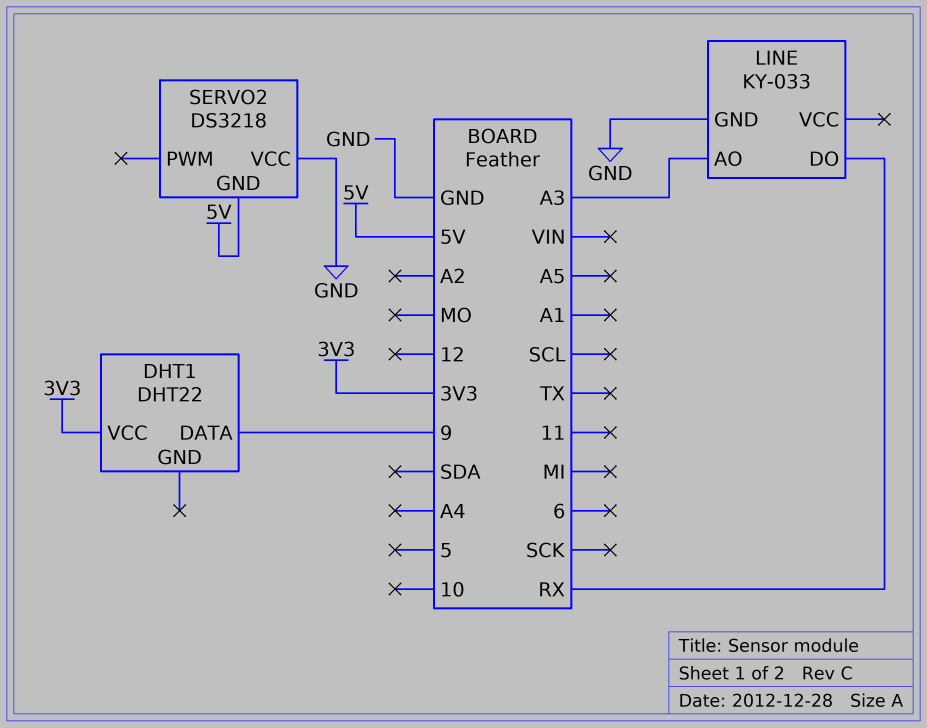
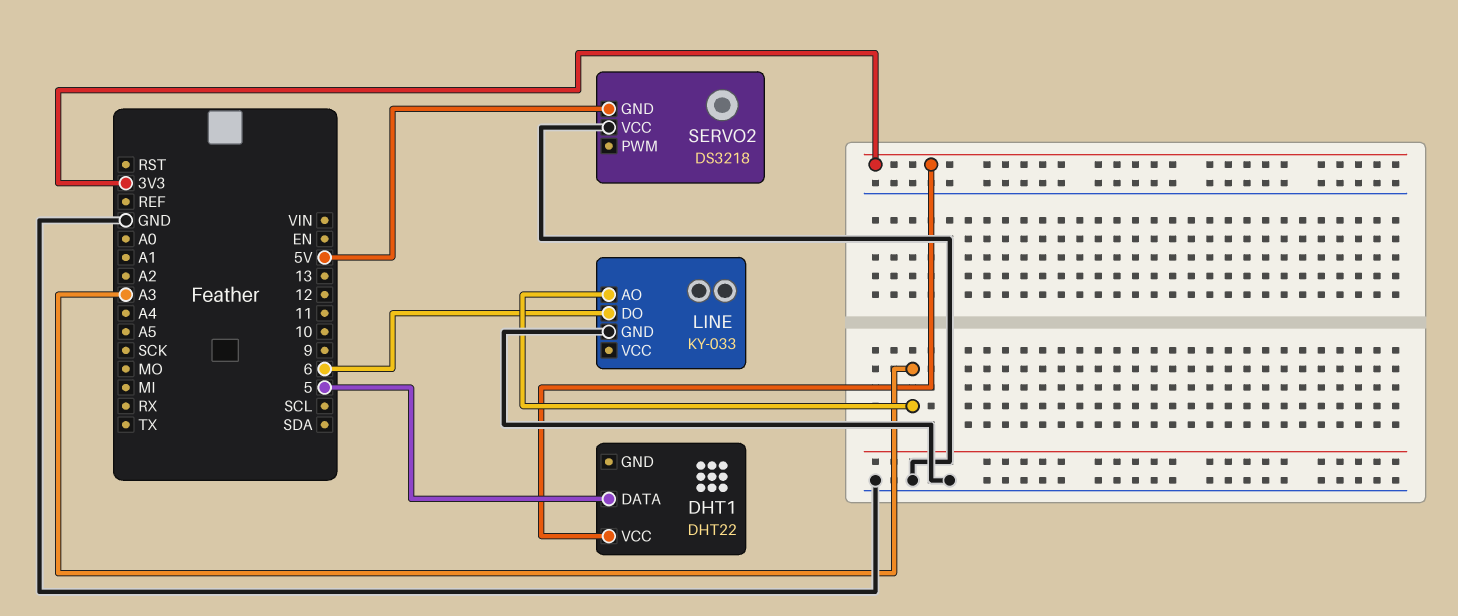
DHT1 pin DATA: 9 -> 5
LINE pin DO: RX -> 6

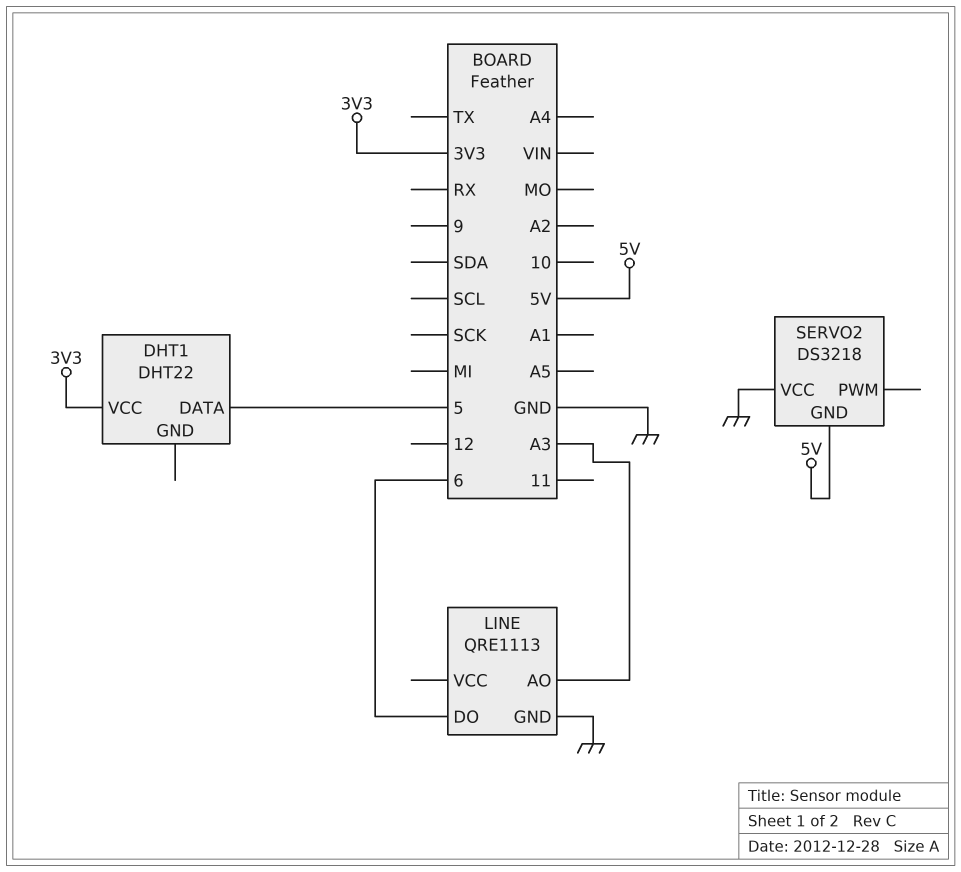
LINE: KY-033 -> QRE1113

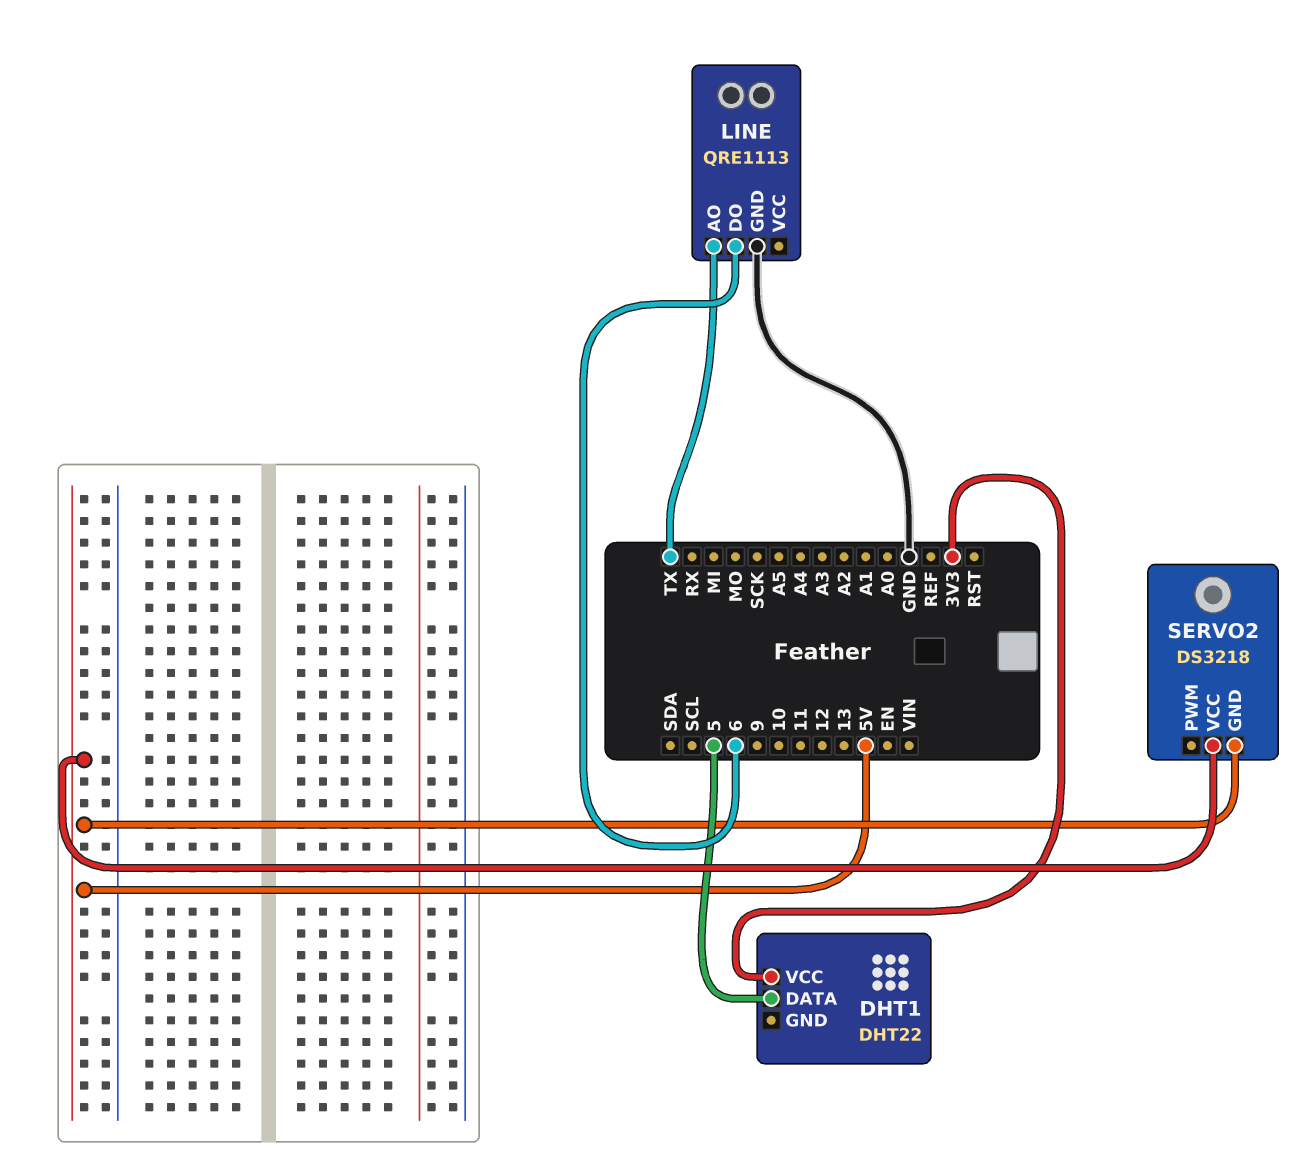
LINE pin AO: A3 -> TX
SERVO2 pin VCC: GND -> 5V

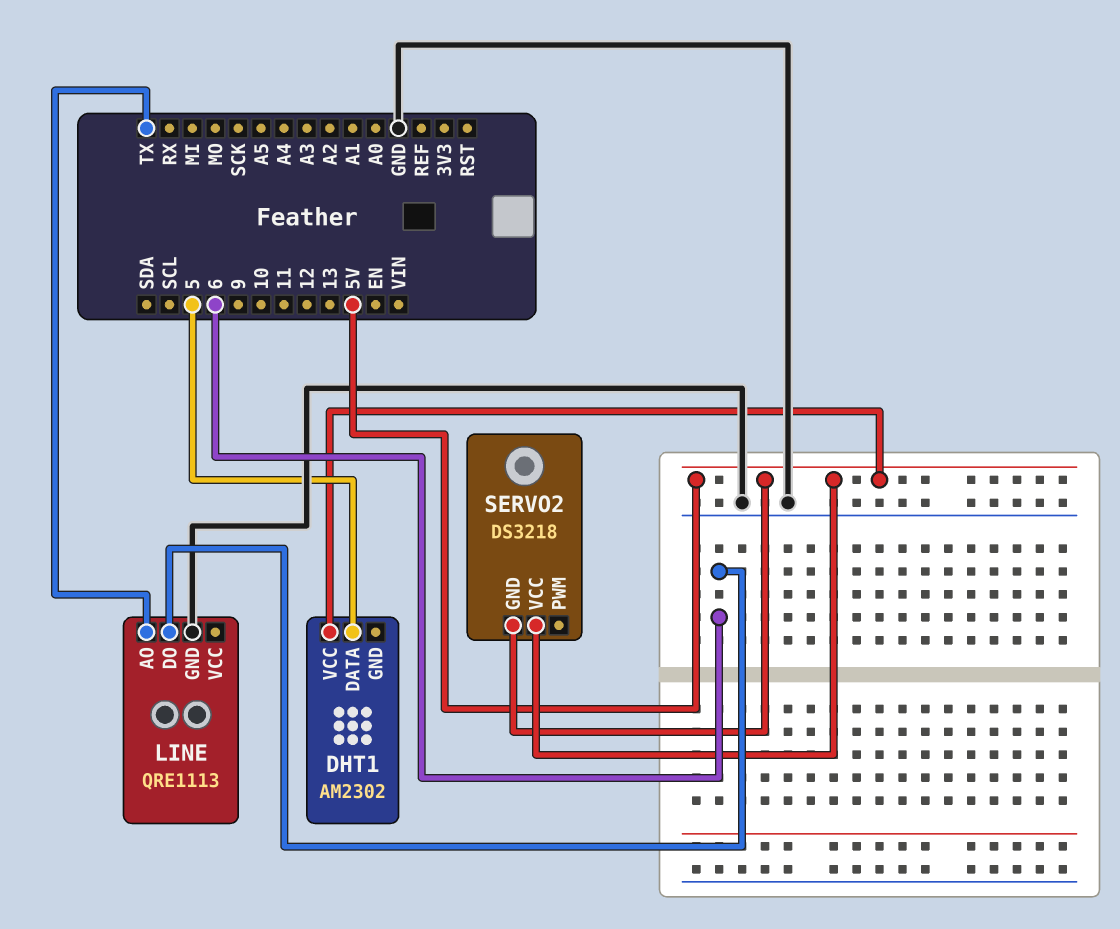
DHT1: DHT22 -> AM2302
DHT1 pin VCC: 3V3 -> 5V

